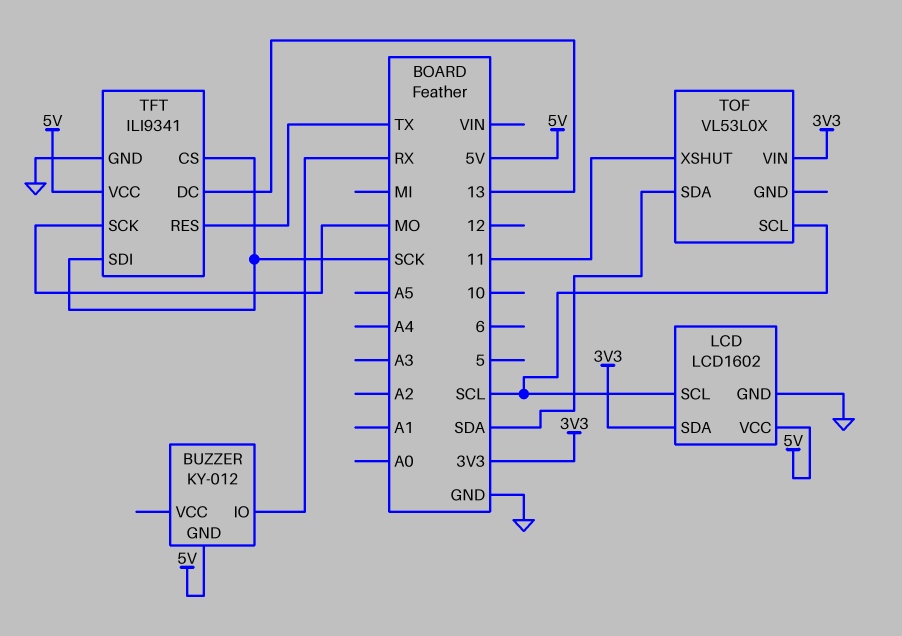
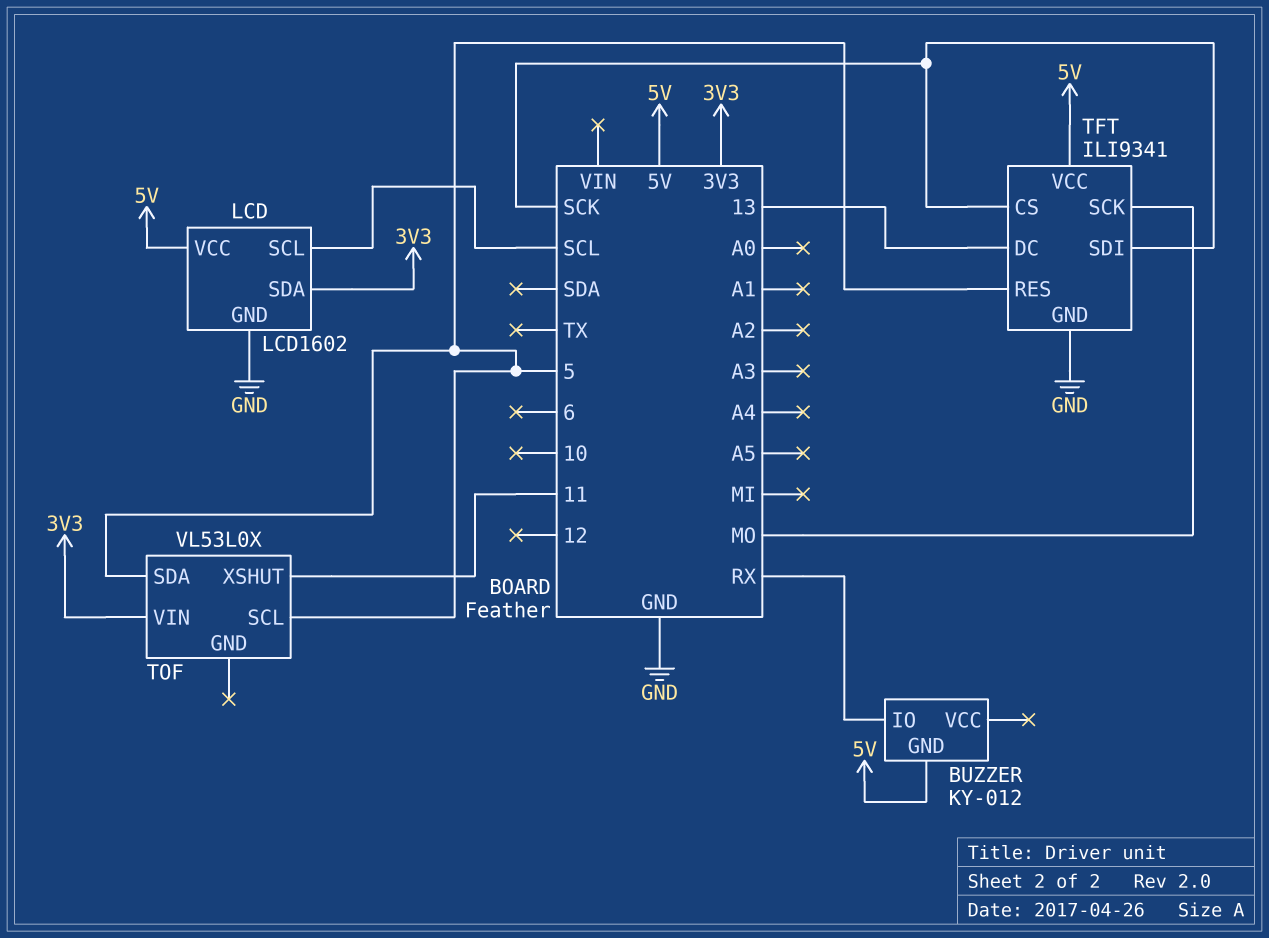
TFT pin RES: TX -> 5
TOF pin SCL: SCL -> 5
TOF pin SDA: SDA -> 5

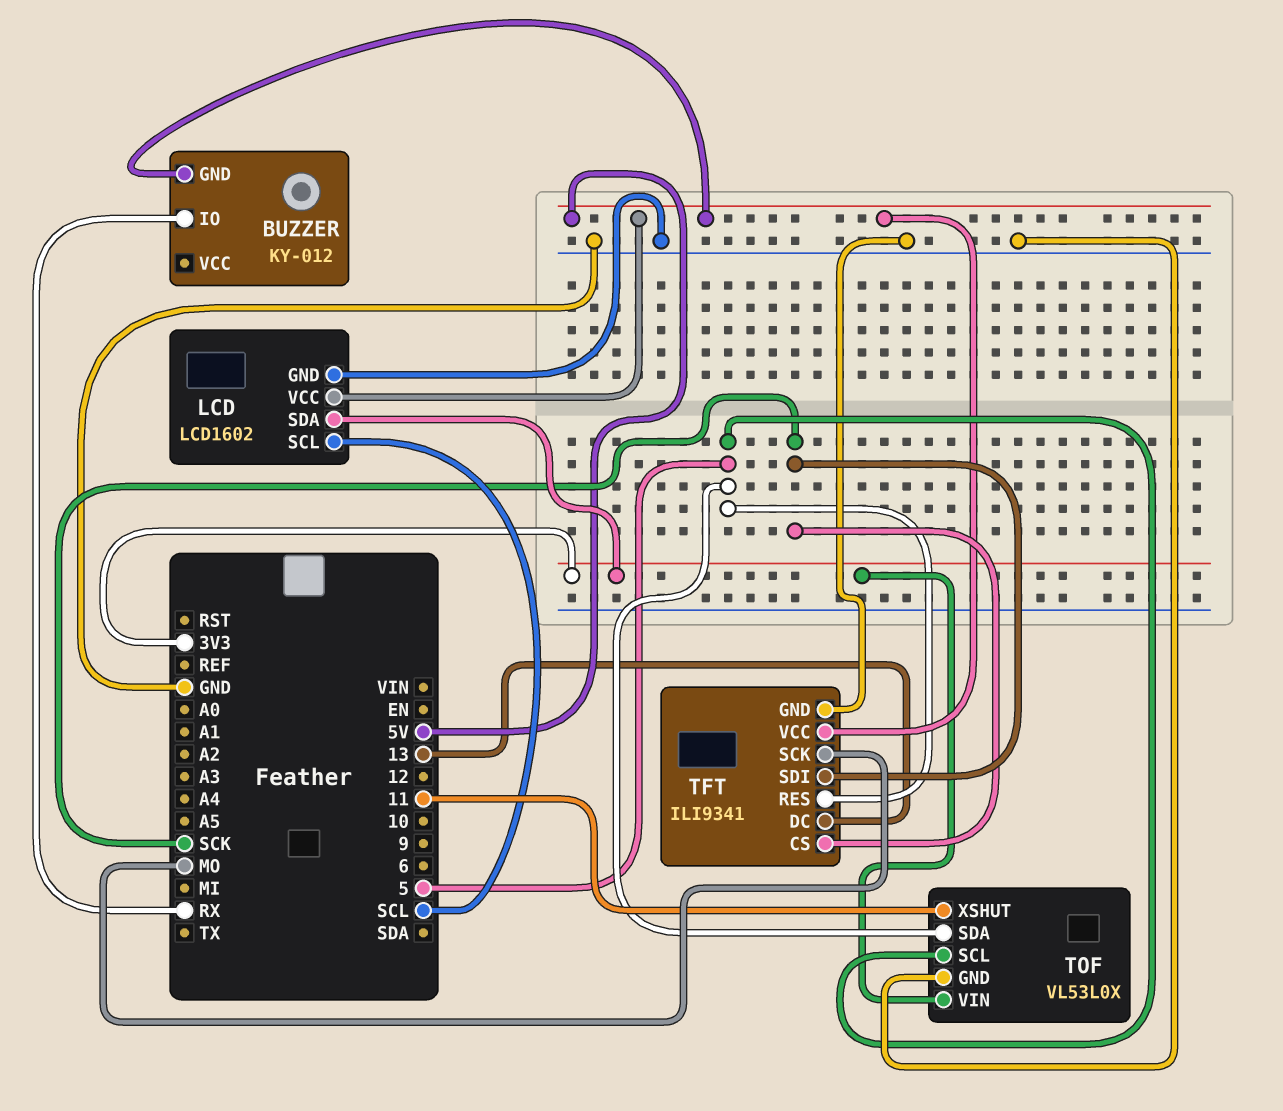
TOF pin GND: none -> GND

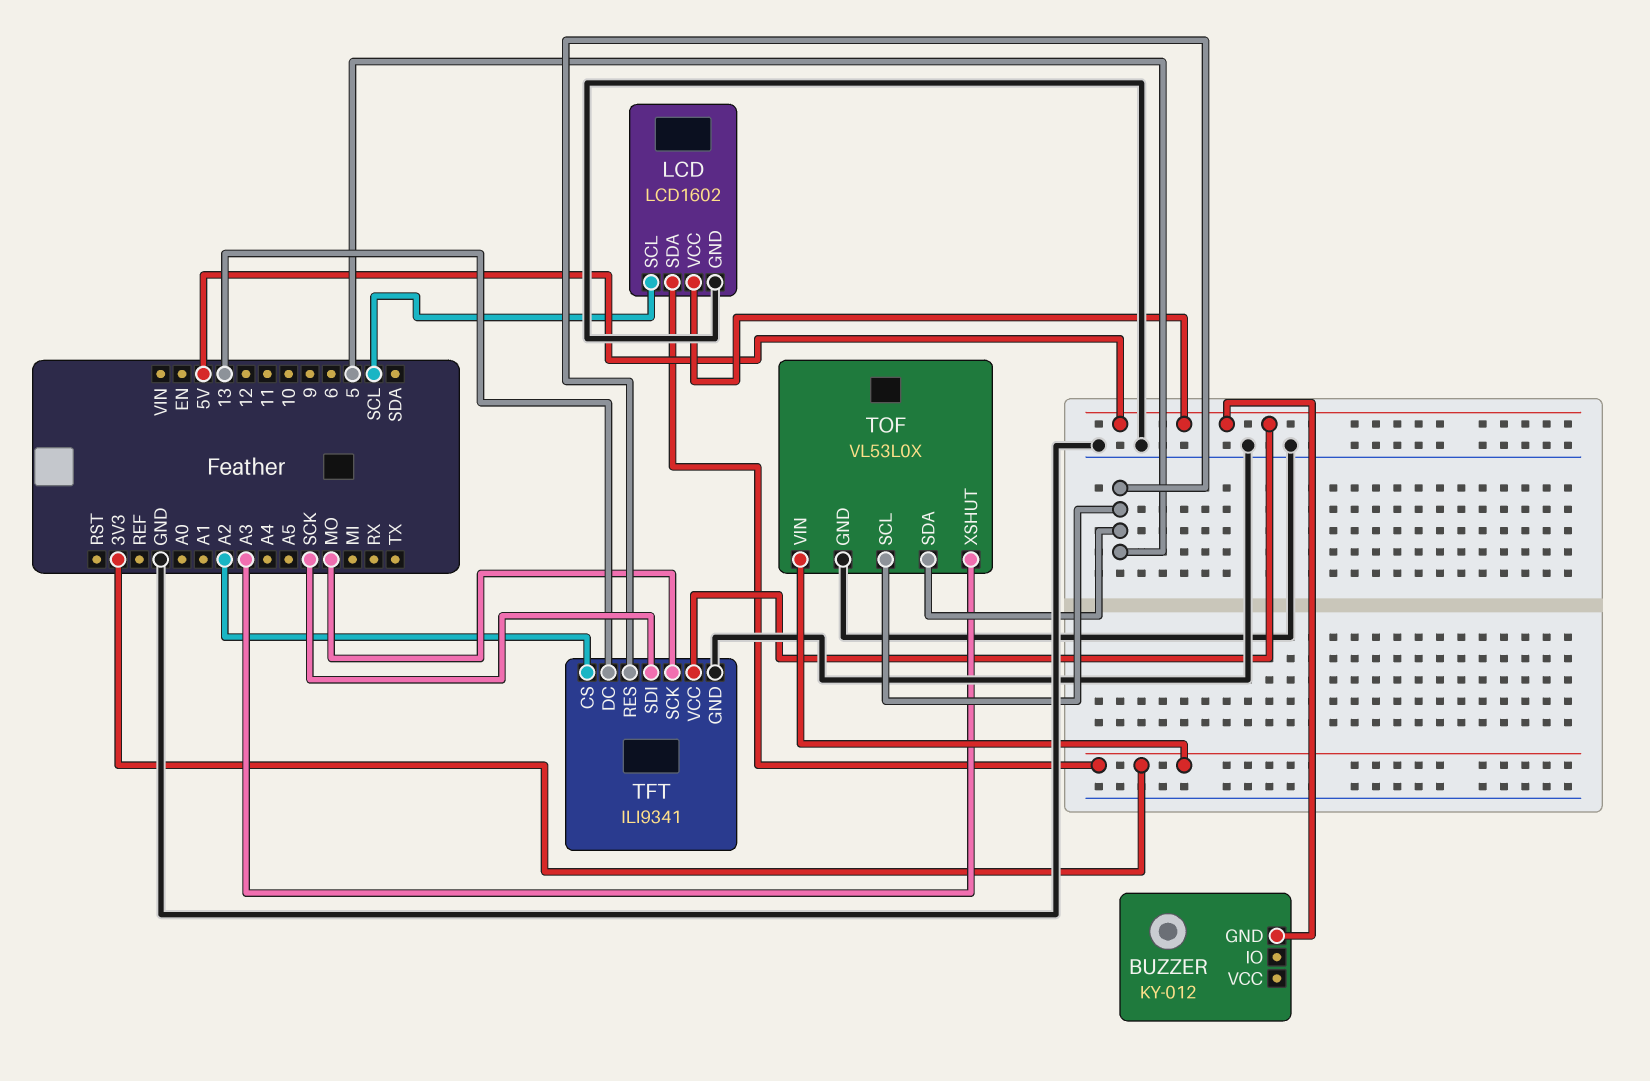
BUZZER pin IO: RX -> none
TFT pin CS: SCK -> A2
TOF pin XSHUT: 11 -> A3

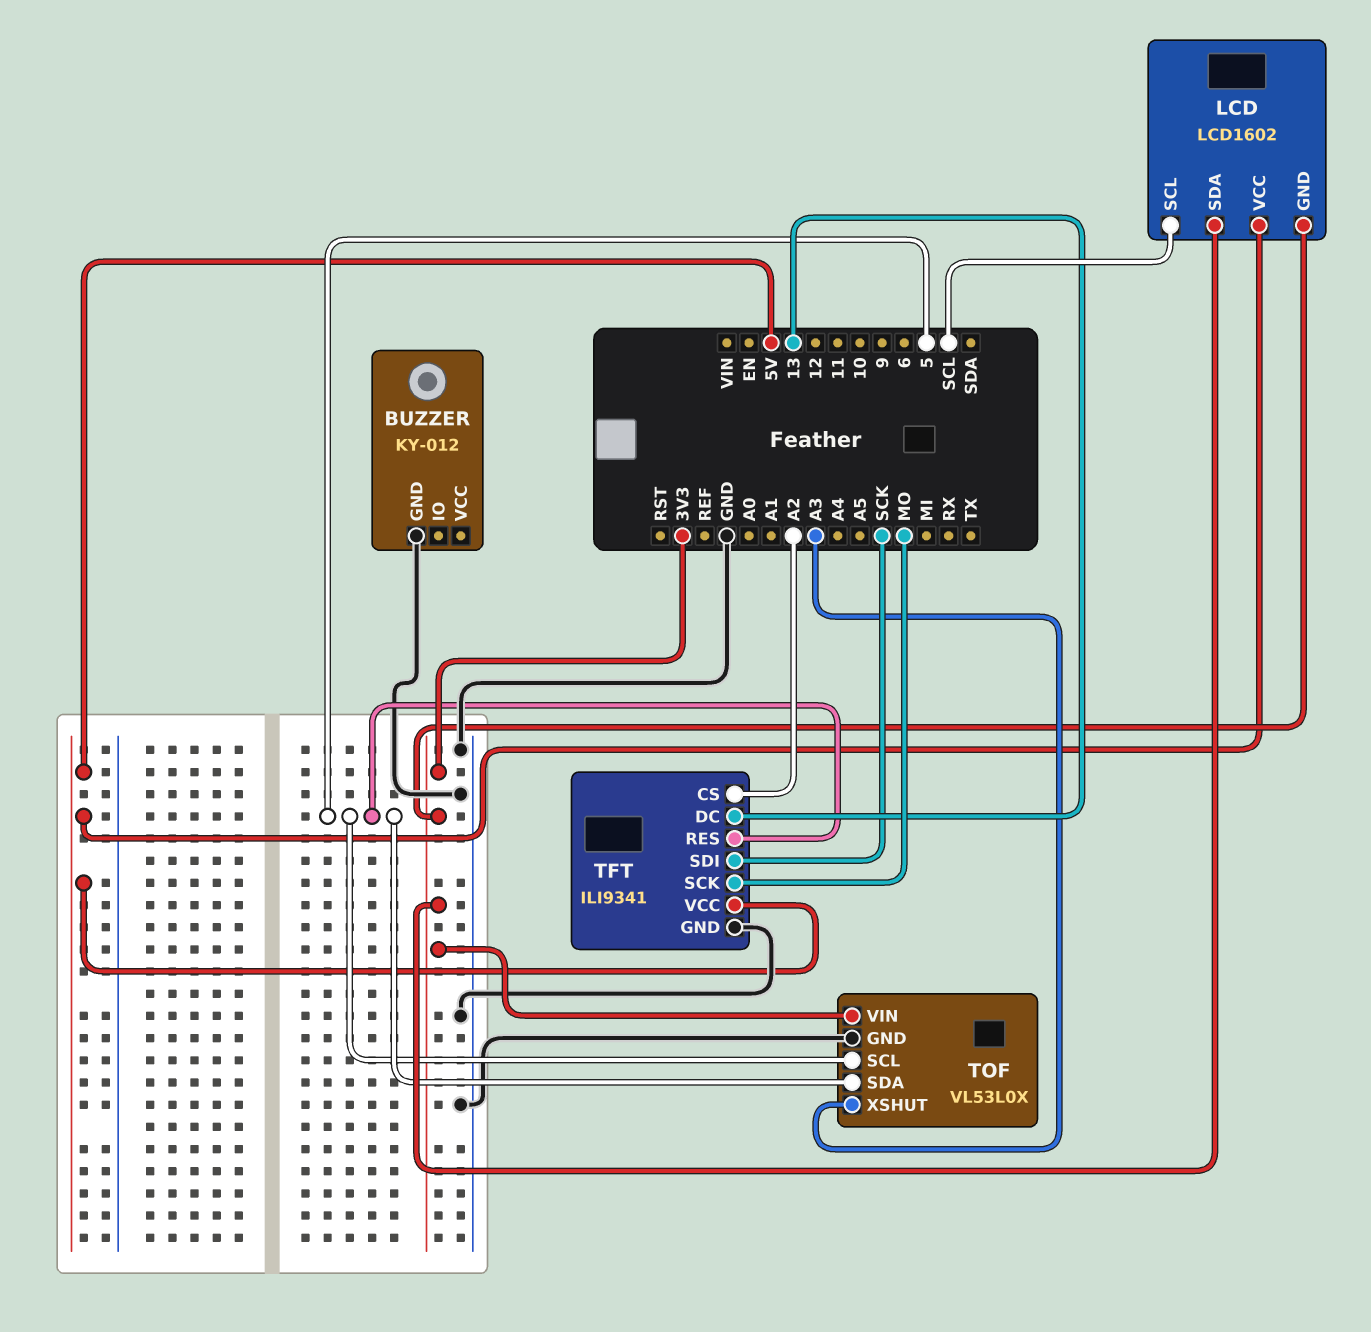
BUZZER pin GND: 5V -> GND
LCD pin GND: GND -> 3V3

